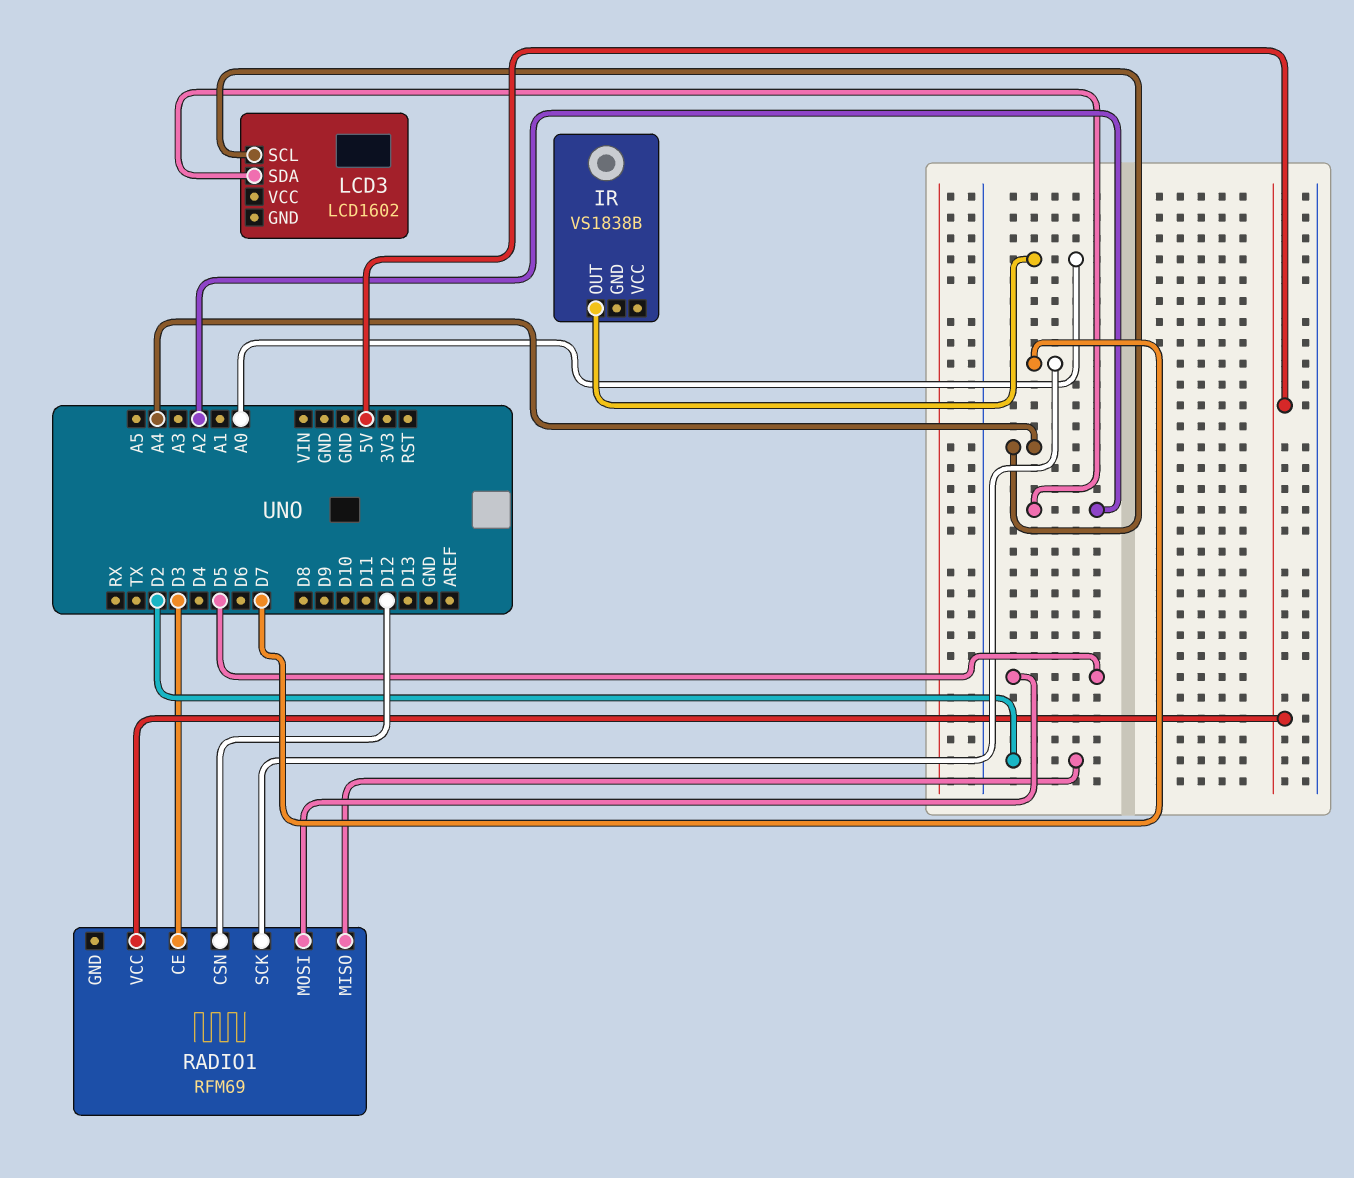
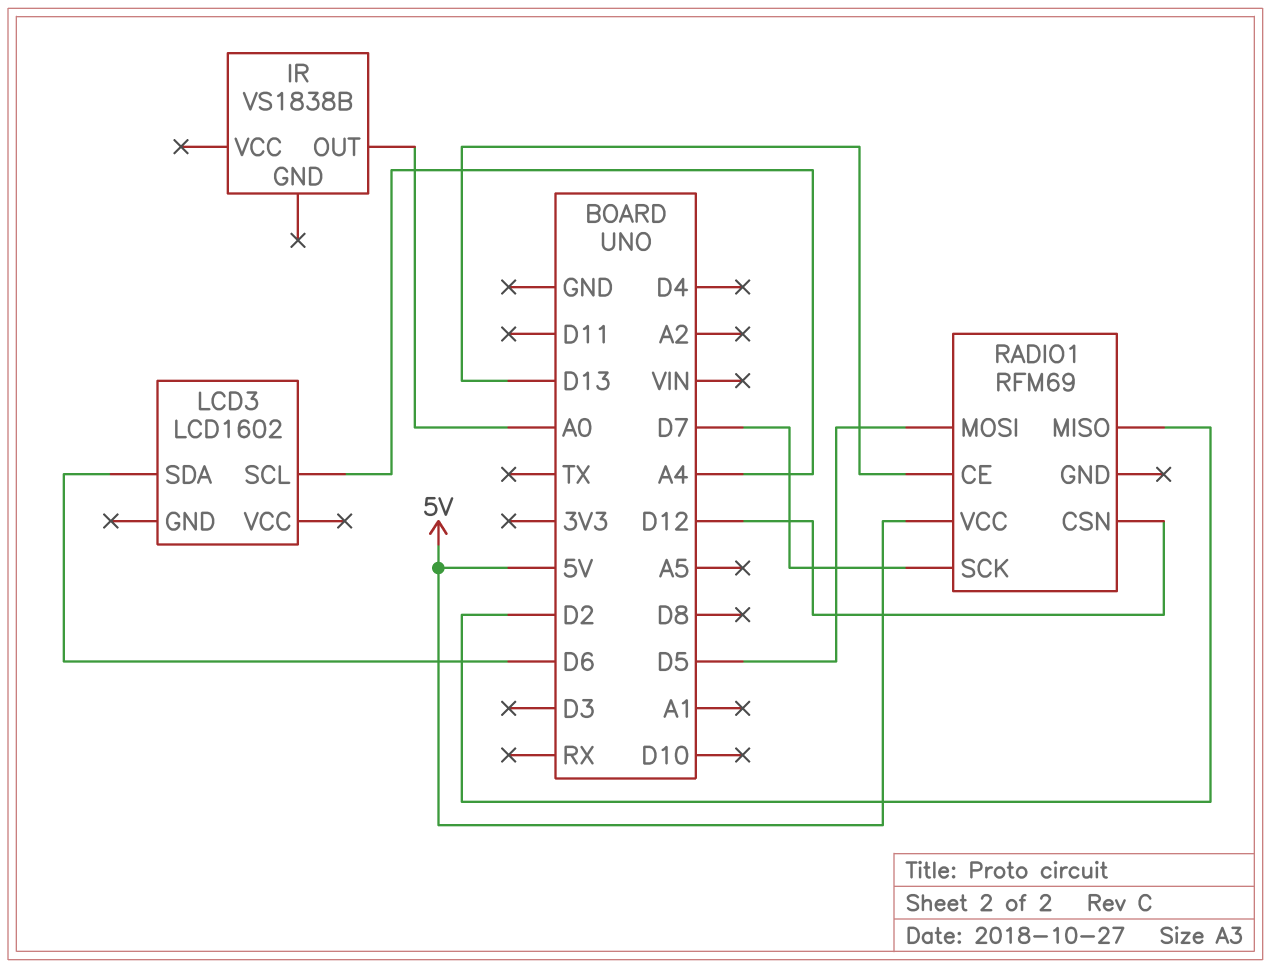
LCD3 pin SDA: A2 -> D6
RADIO1 pin CE: D3 -> D13

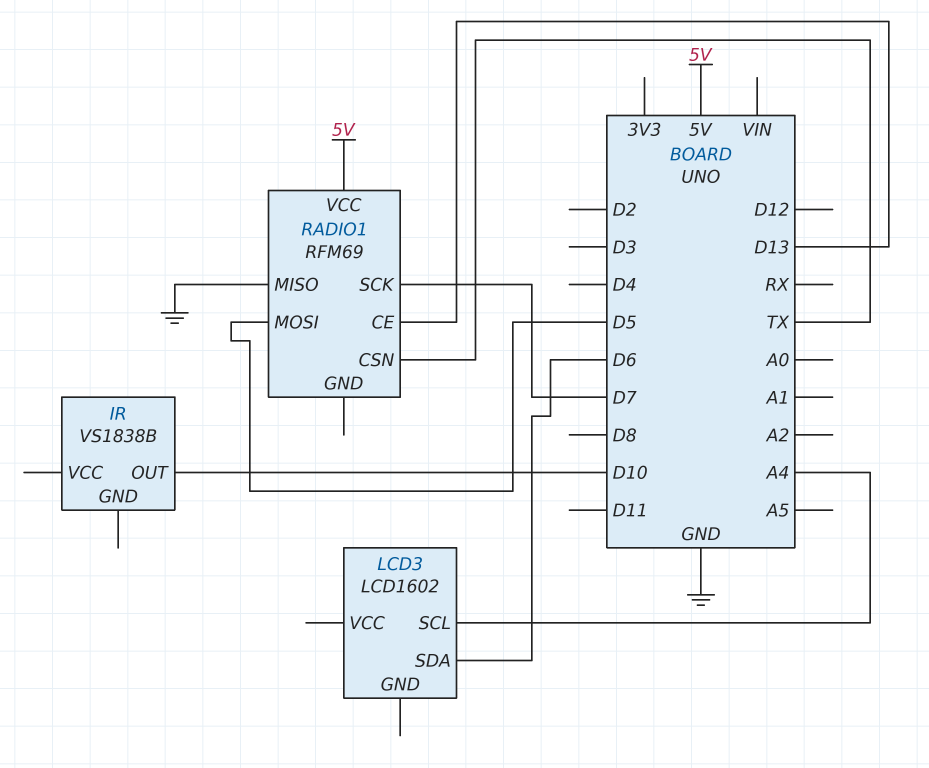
IR pin OUT: A0 -> D10
RADIO1 pin CSN: D12 -> TX
RADIO1 pin MISO: D2 -> GND

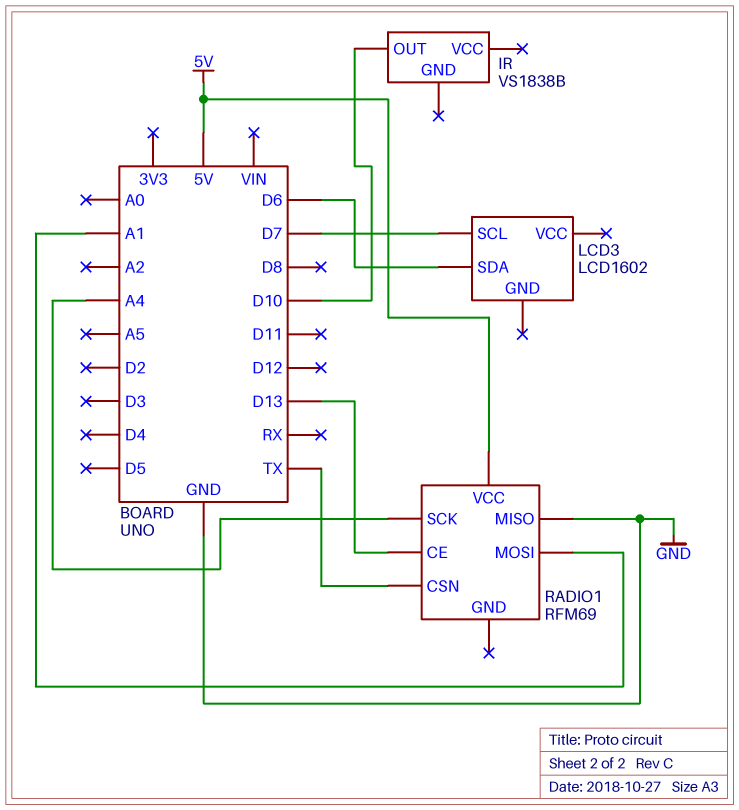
LCD3 pin SCL: A4 -> D7
RADIO1 pin MOSI: D5 -> A1
RADIO1 pin SCK: D7 -> A4

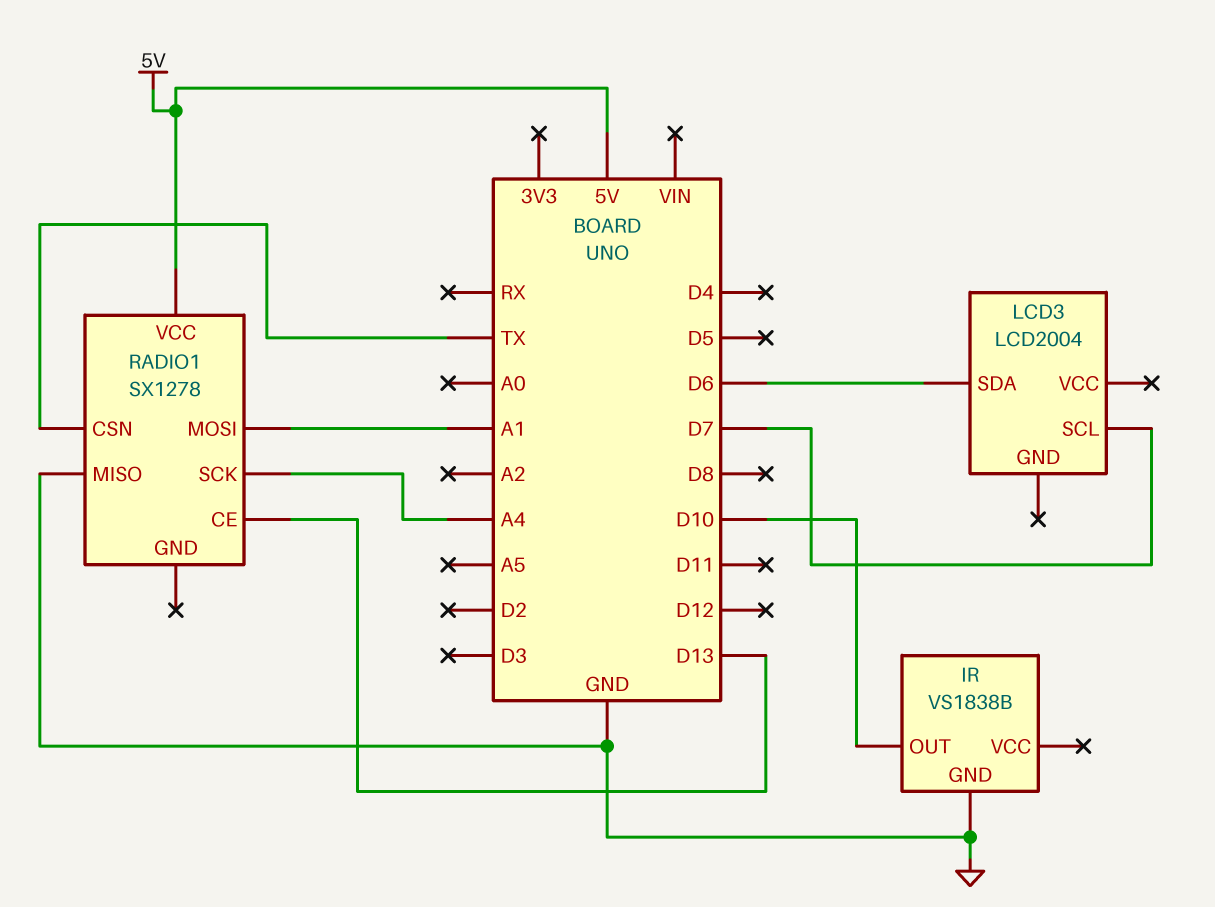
IR pin GND: none -> GND
LCD3: LCD1602 -> LCD2004
RADIO1: RFM69 -> SX1278

